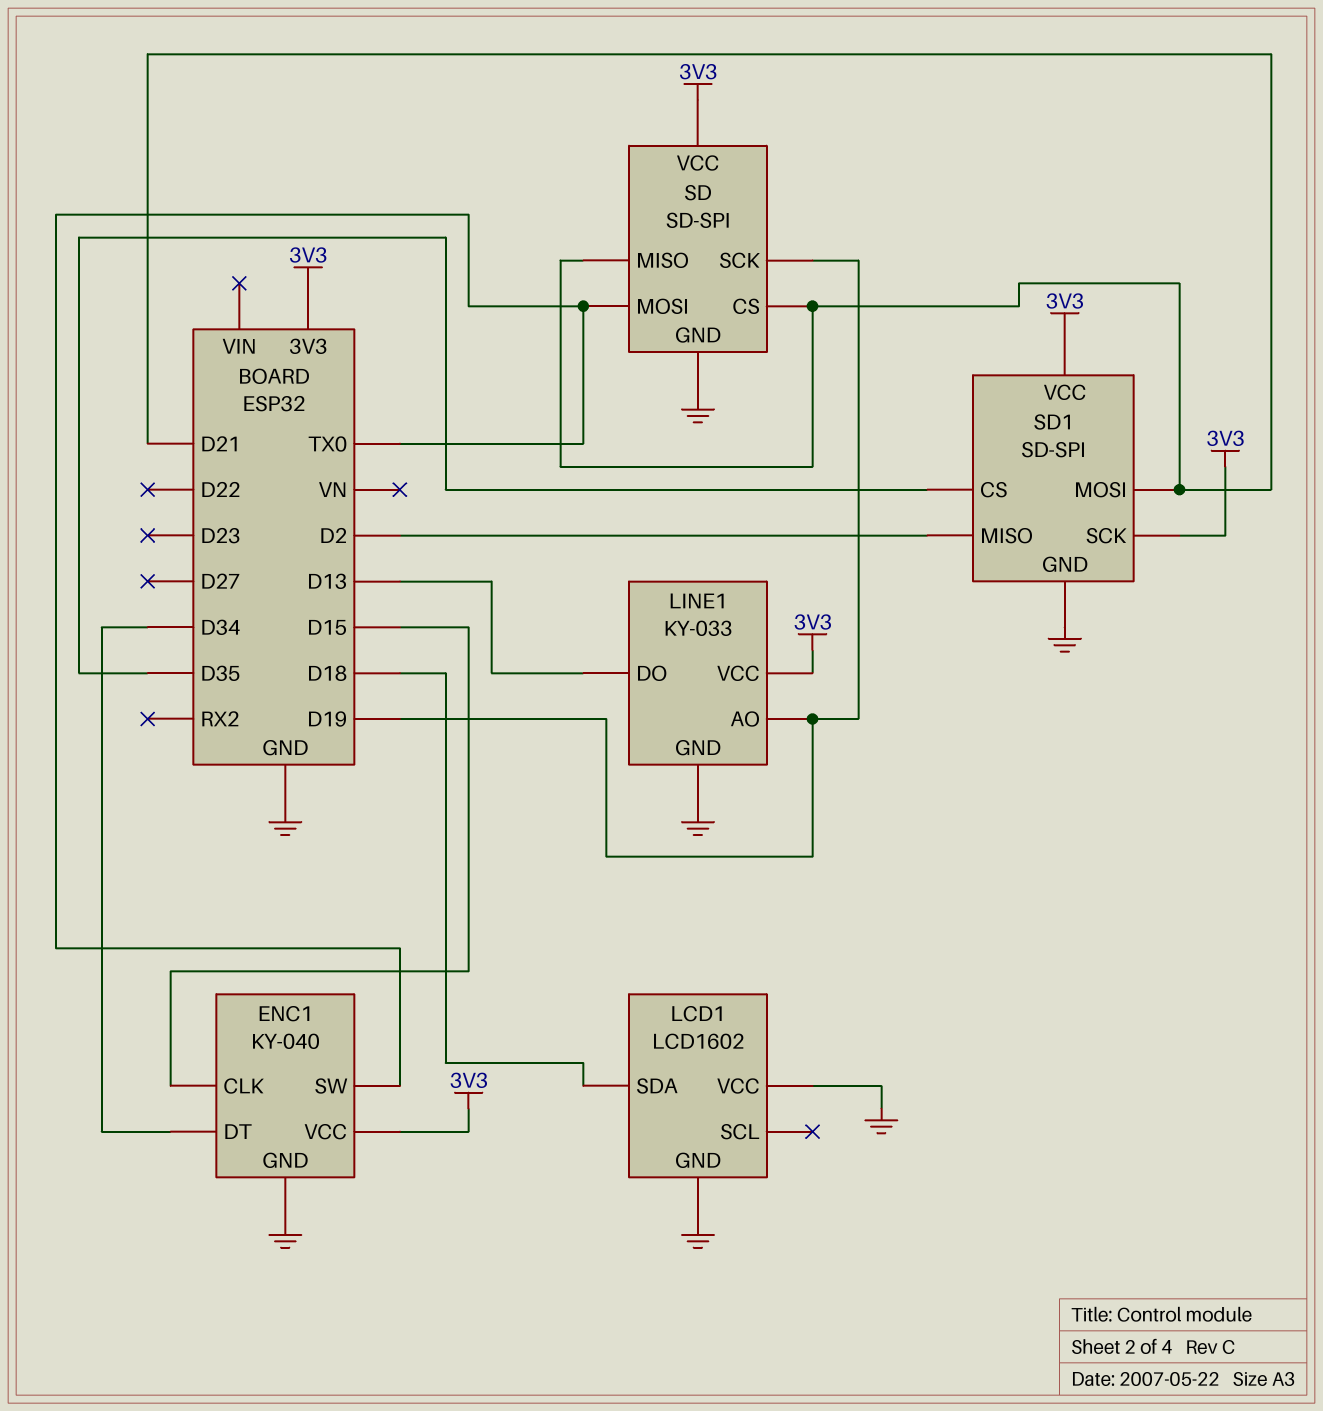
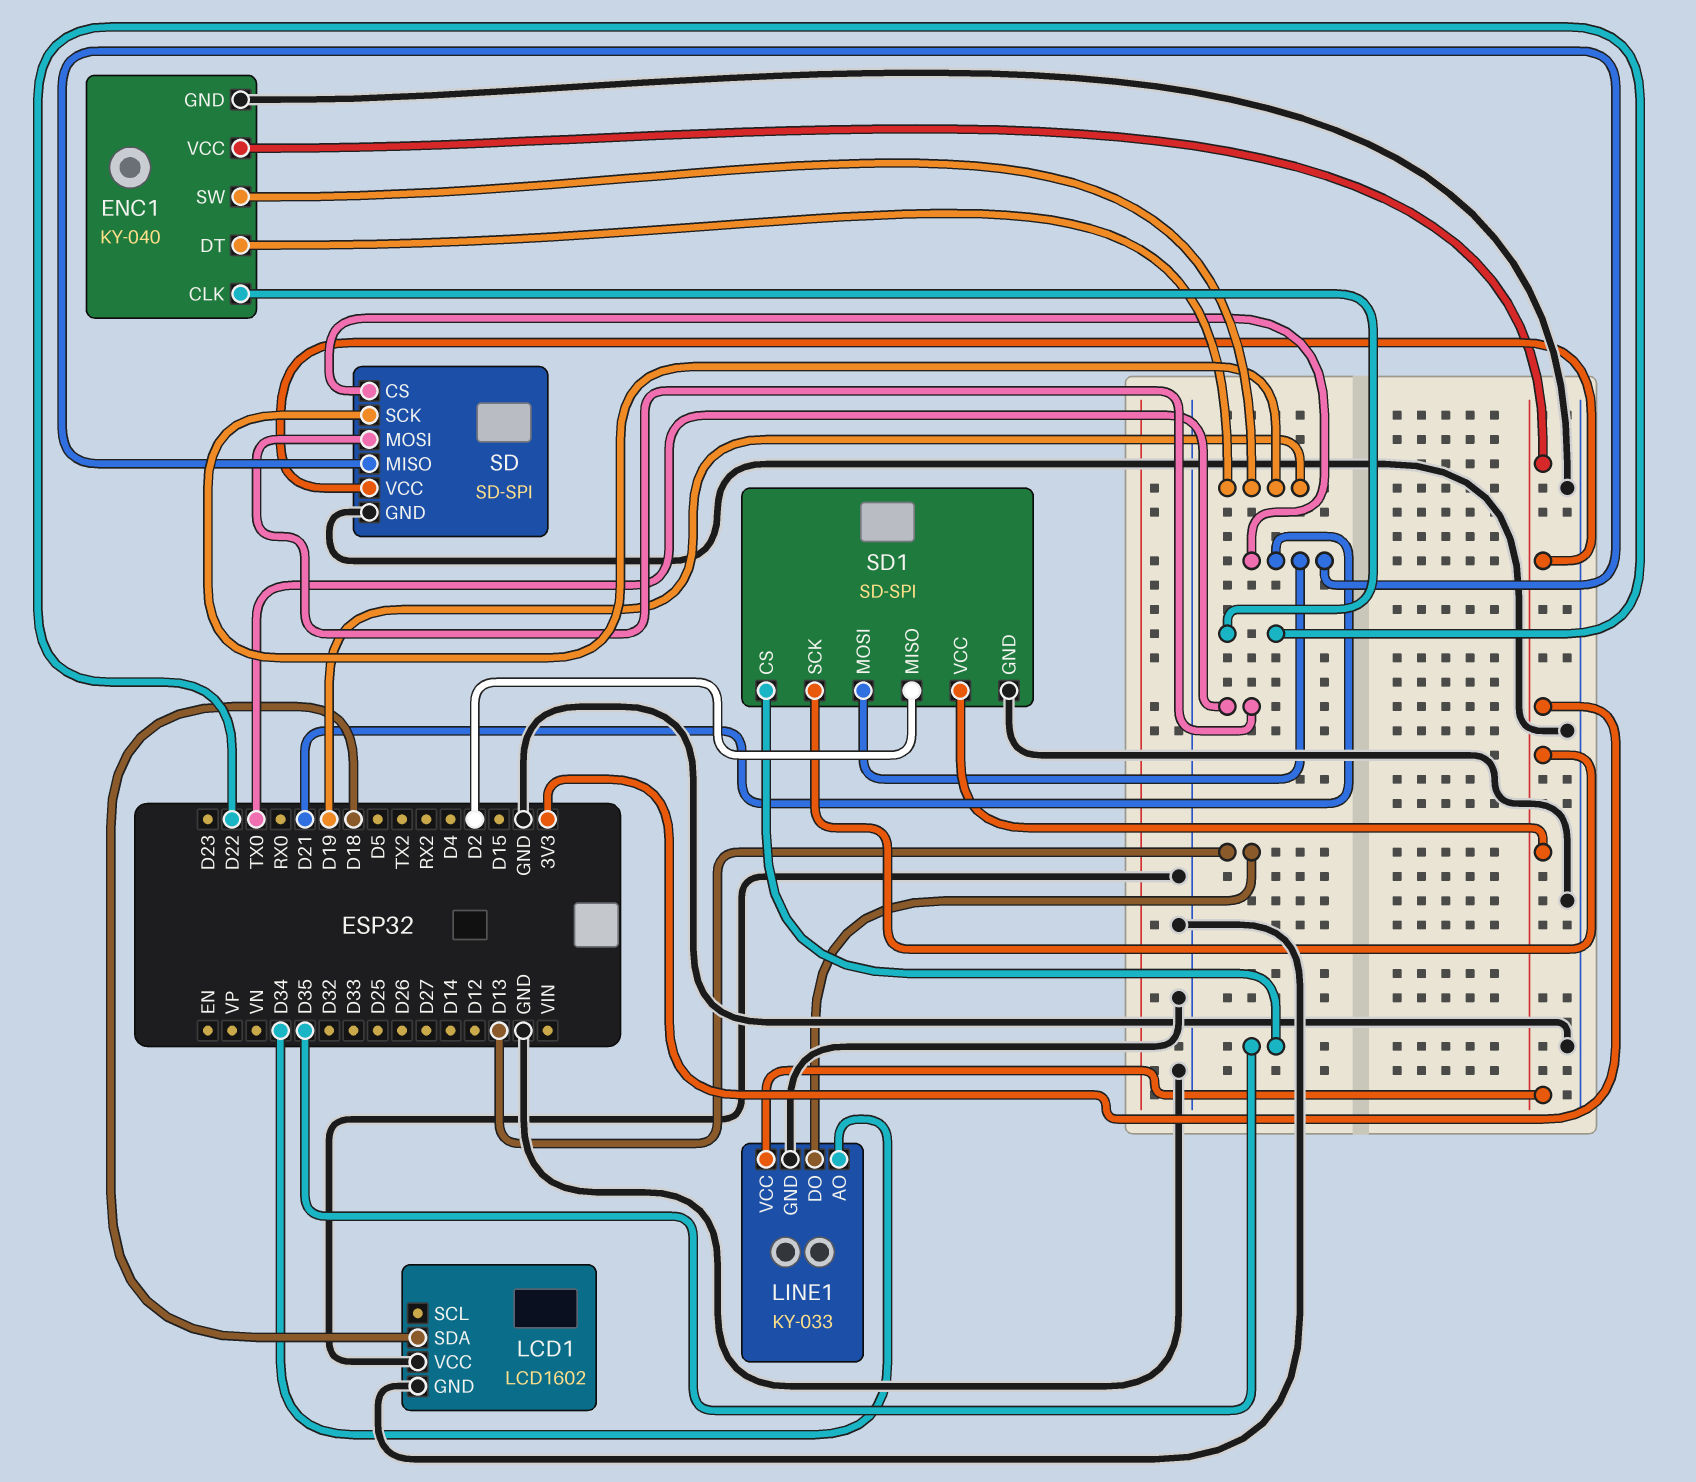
ENC1 pin CLK: D15 -> D22
ENC1 pin DT: D34 -> D19
ENC1 pin SW: TX0 -> D19
LINE1 pin AO: D19 -> D34

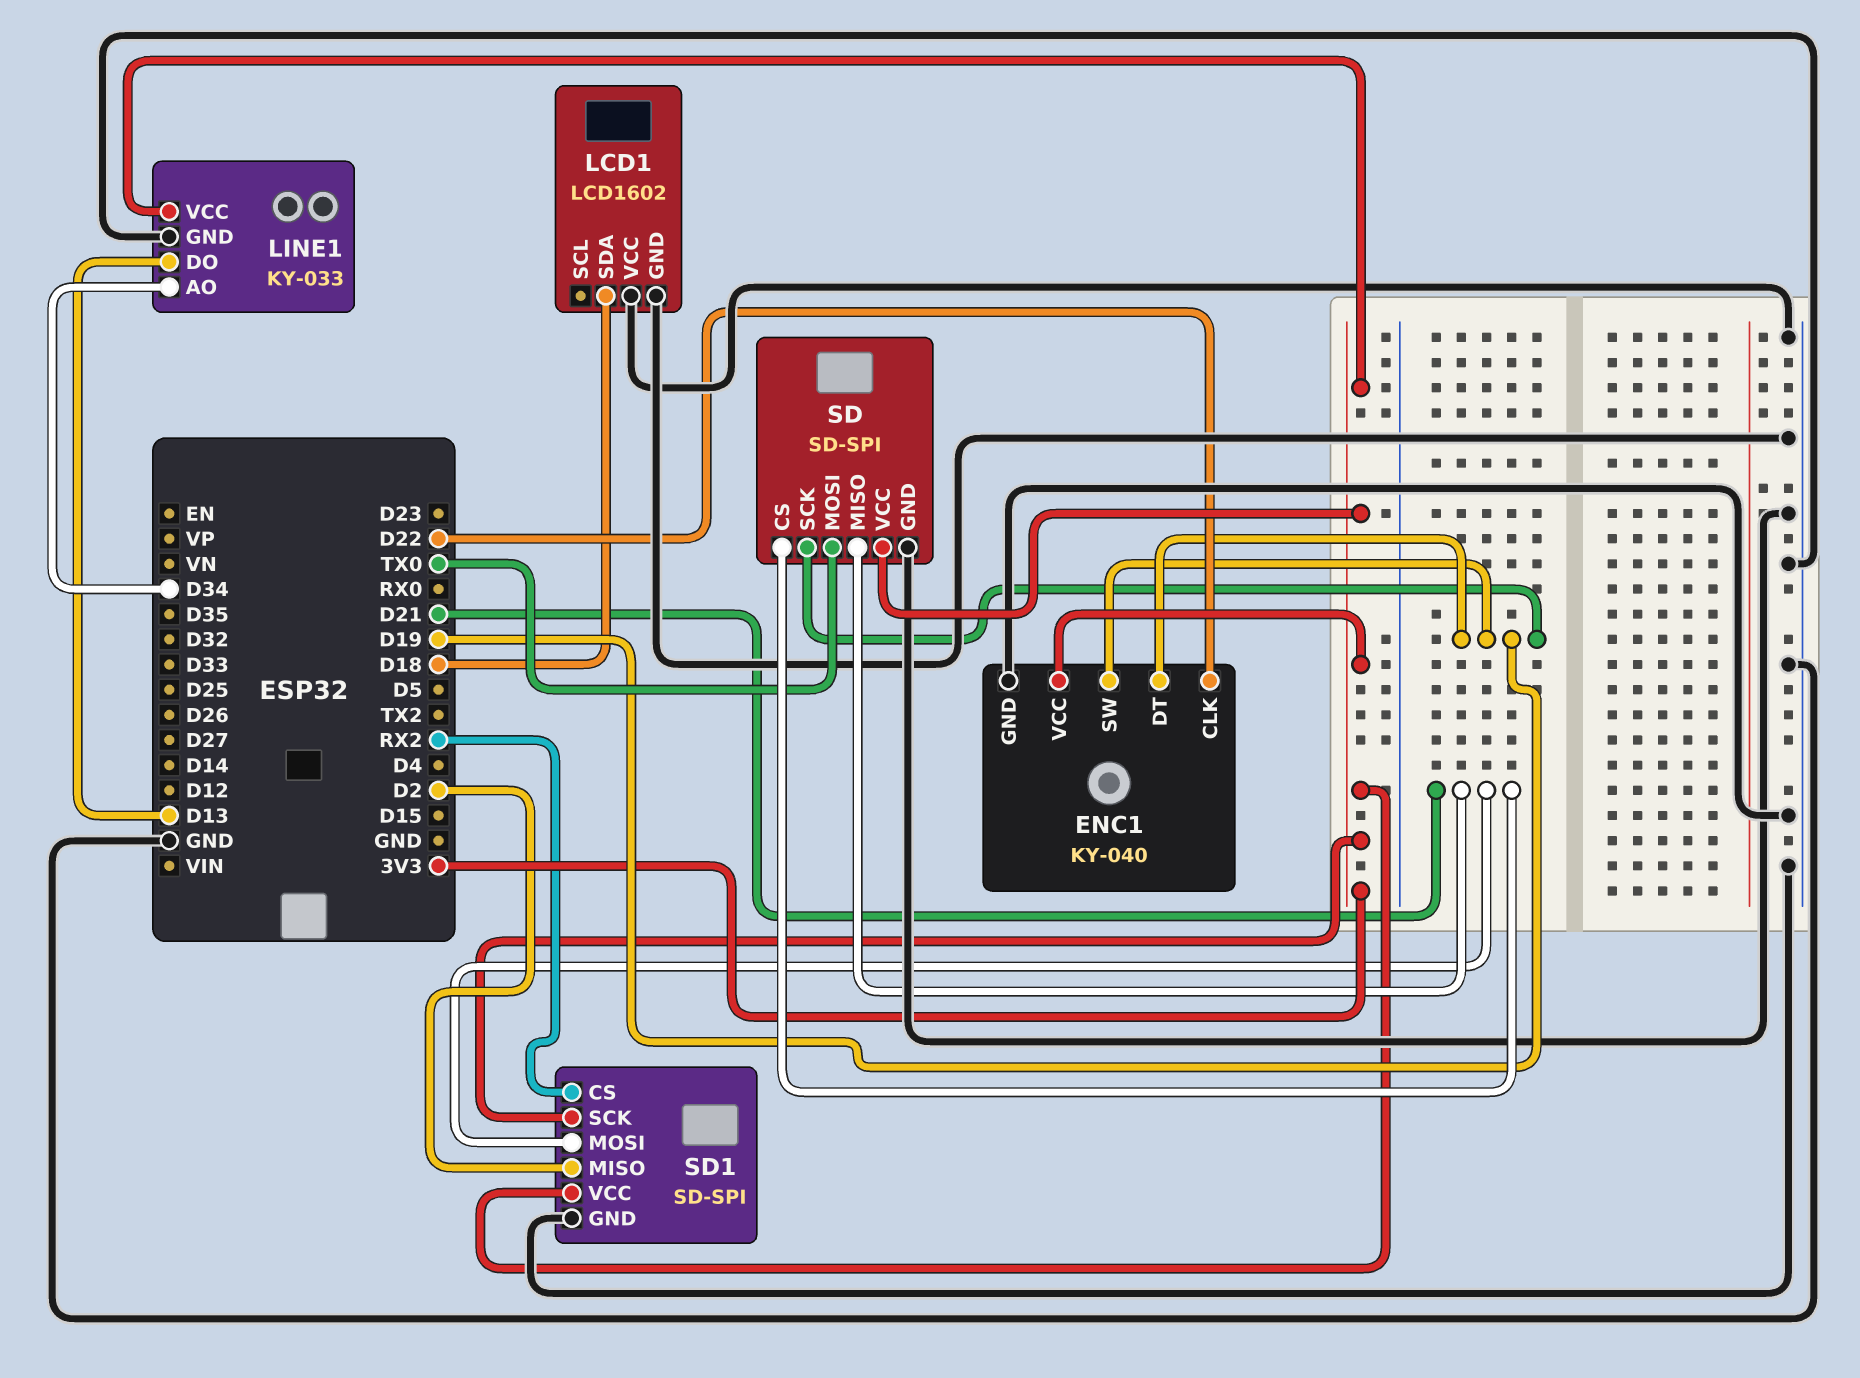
SD1 pin CS: D35 -> RX2

